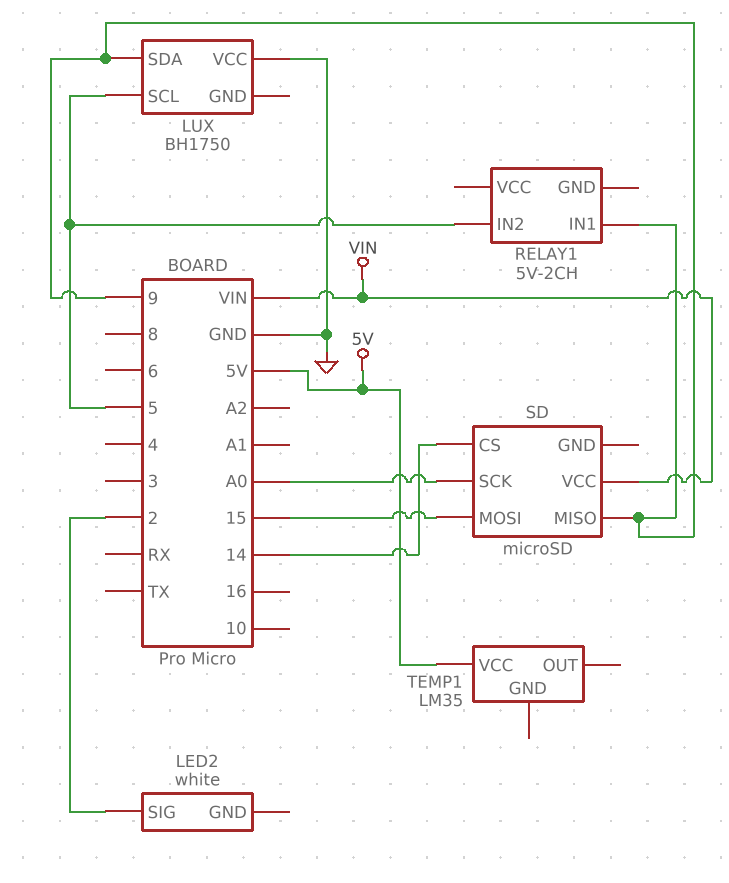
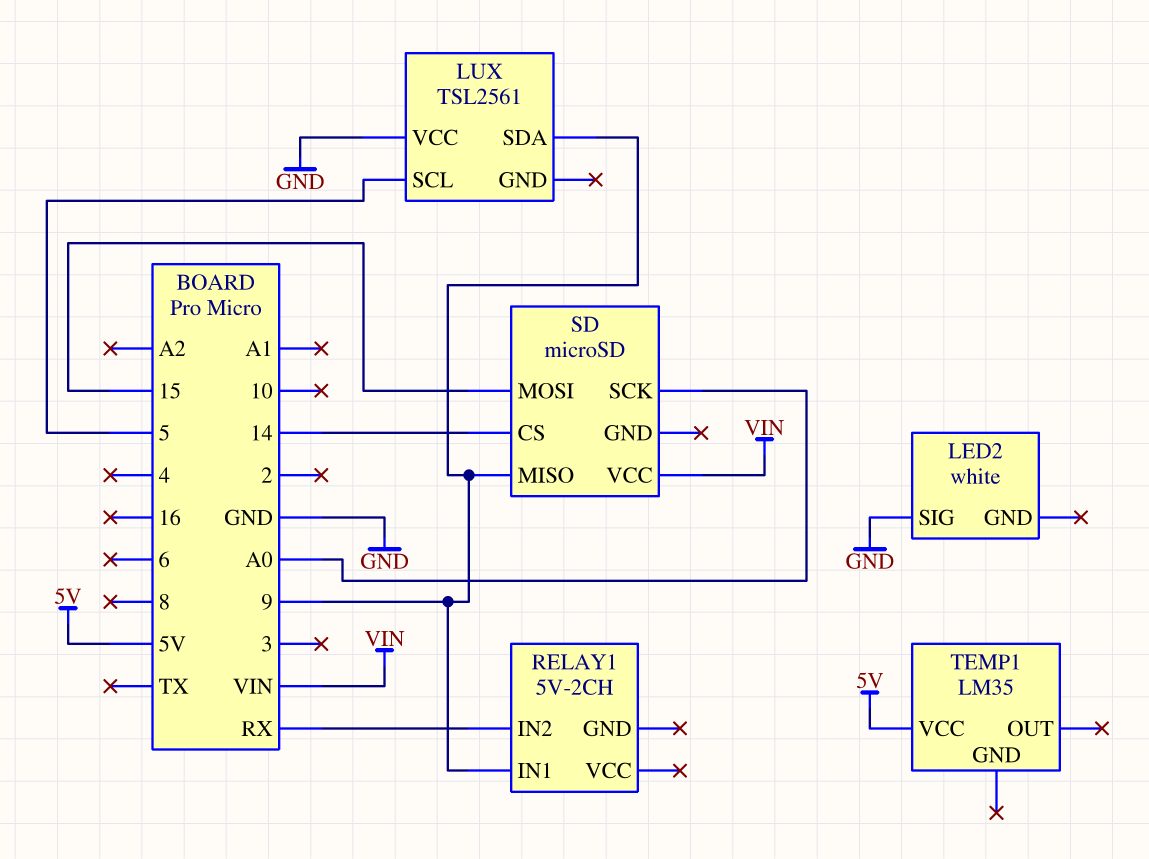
LED2 pin SIG: 2 -> GND
LUX: BH1750 -> TSL2561
RELAY1 pin IN2: 5 -> RX

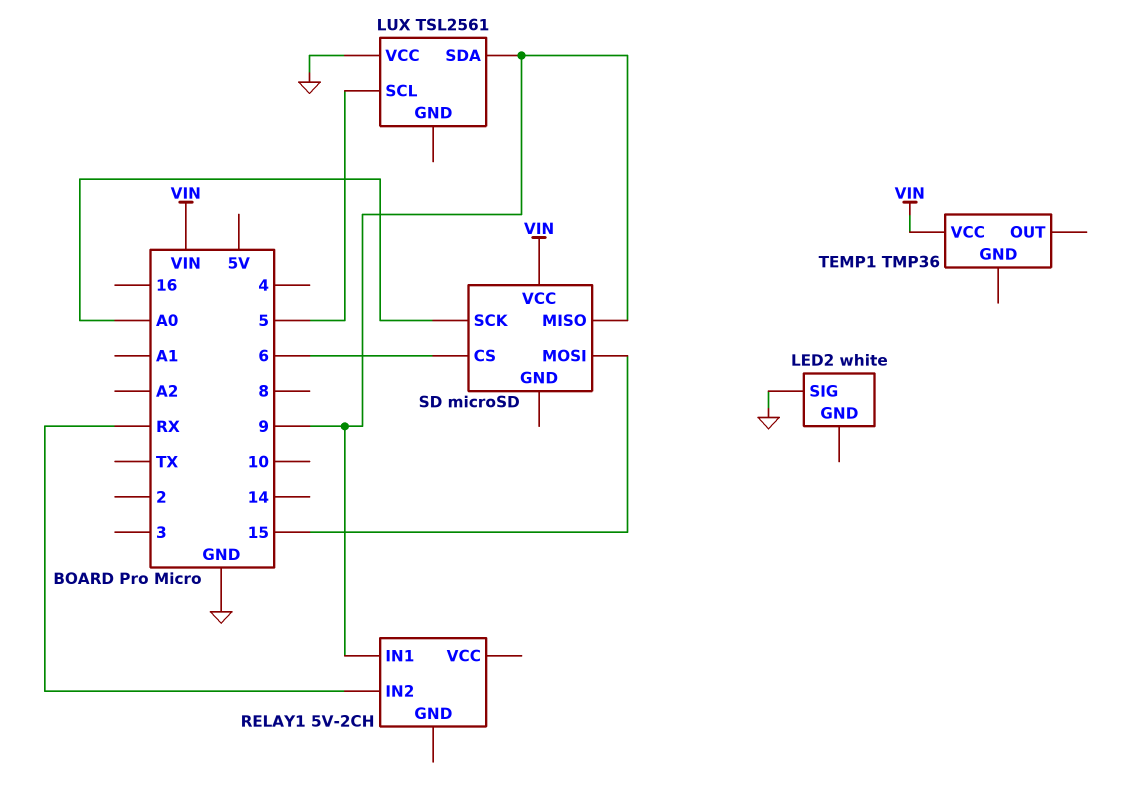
SD pin CS: 14 -> 6
TEMP1: LM35 -> TMP36
TEMP1 pin VCC: 5V -> VIN

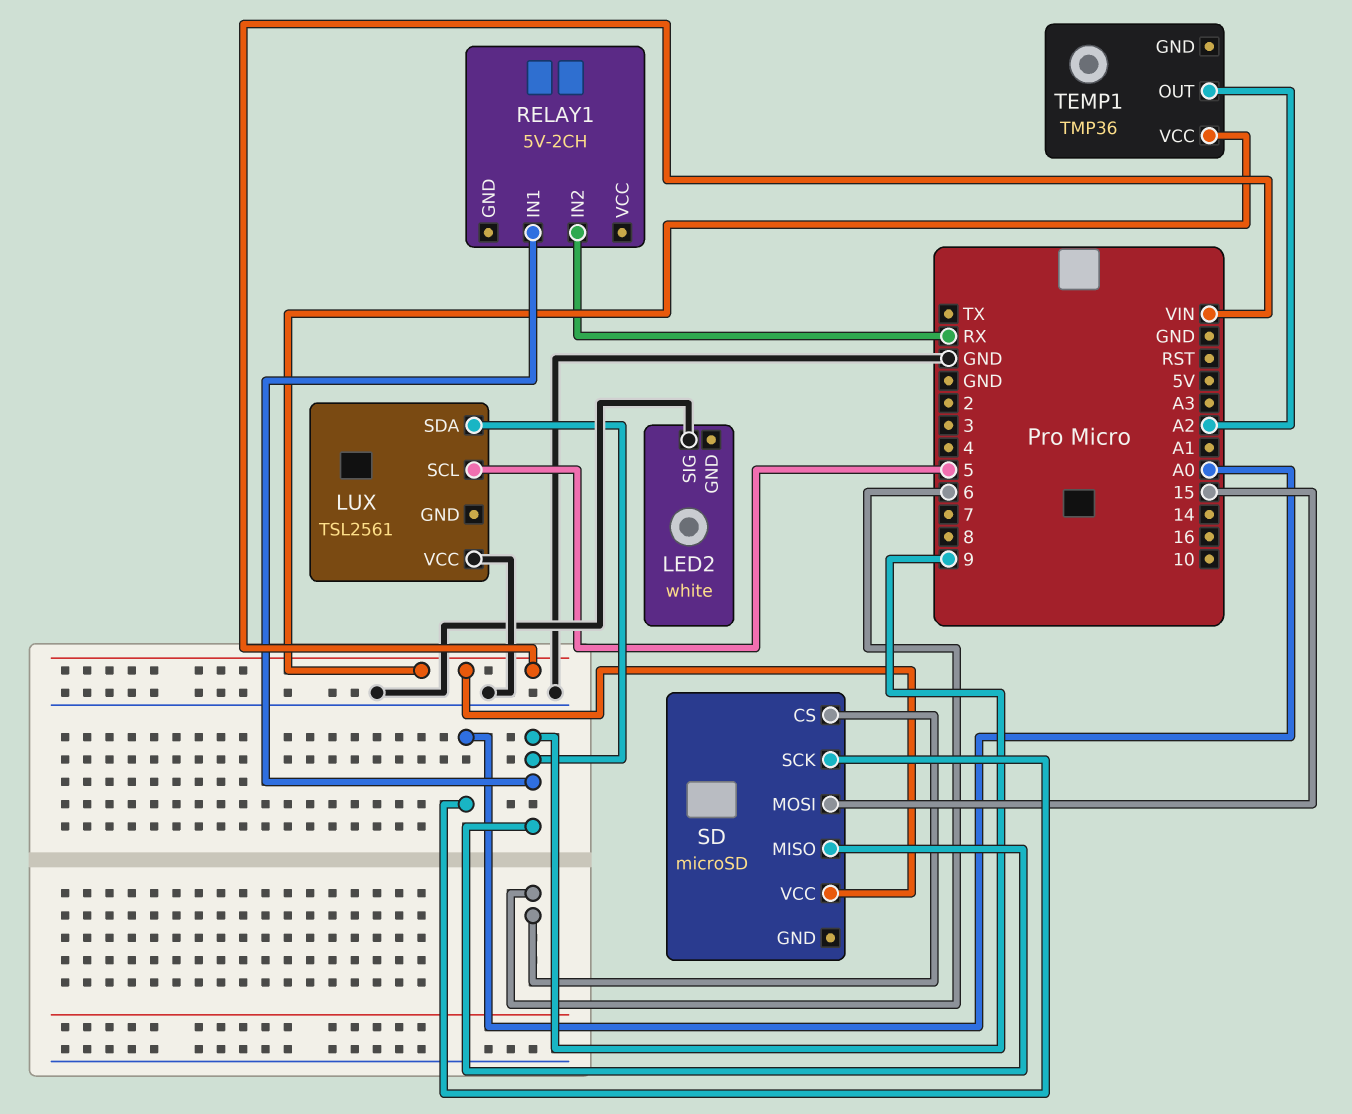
TEMP1 pin OUT: none -> A2

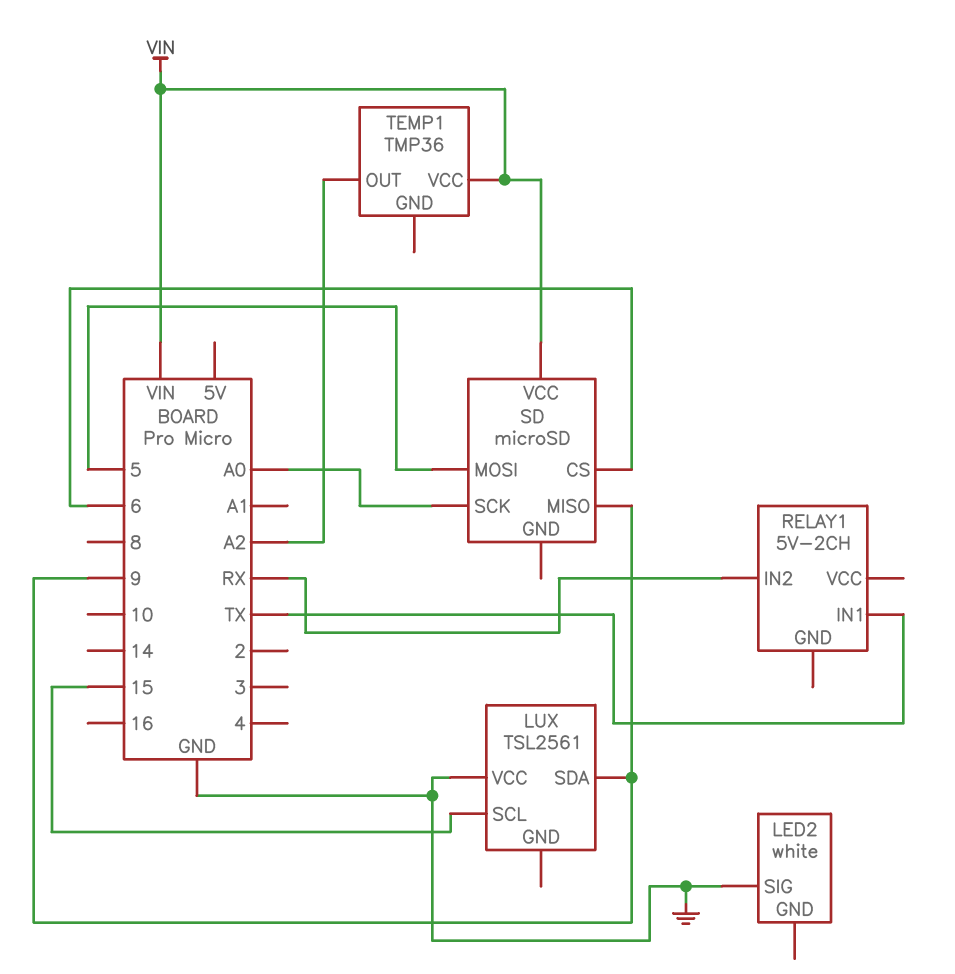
LUX pin SCL: 5 -> 15
RELAY1 pin IN1: 9 -> TX
SD pin MOSI: 15 -> 5

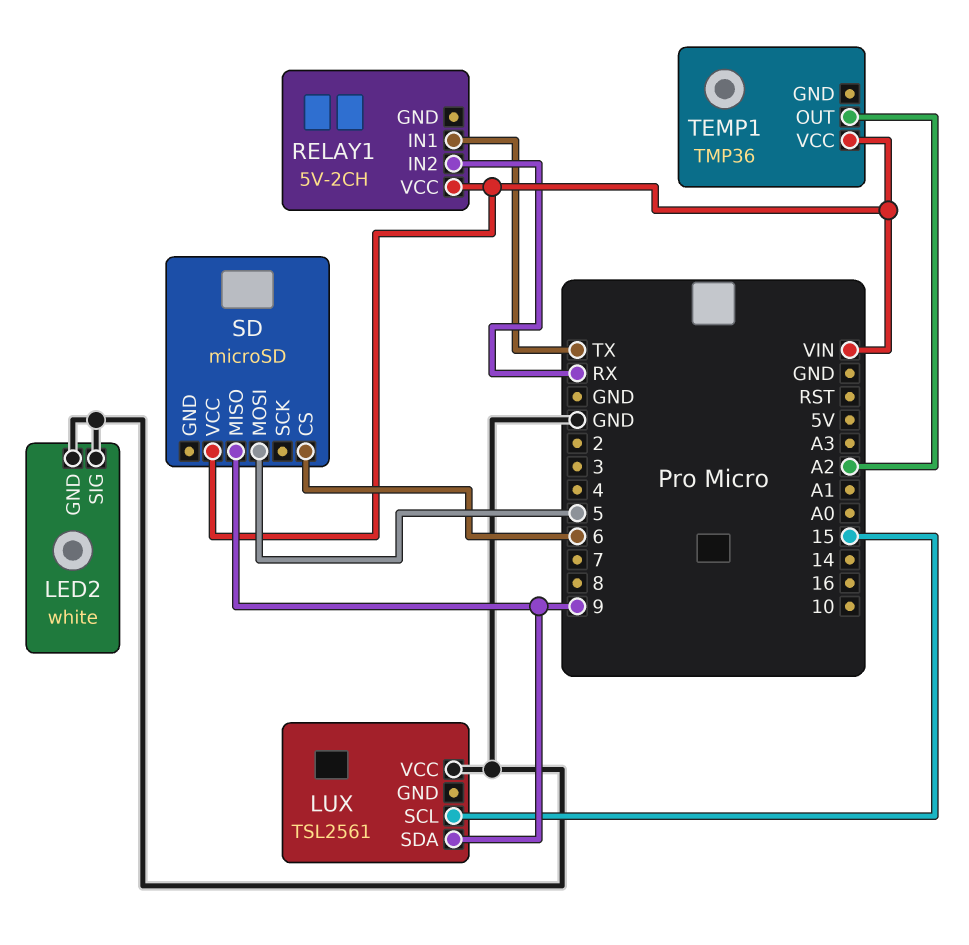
LED2 pin GND: none -> GND
RELAY1 pin VCC: none -> VIN
SD pin SCK: A0 -> none

